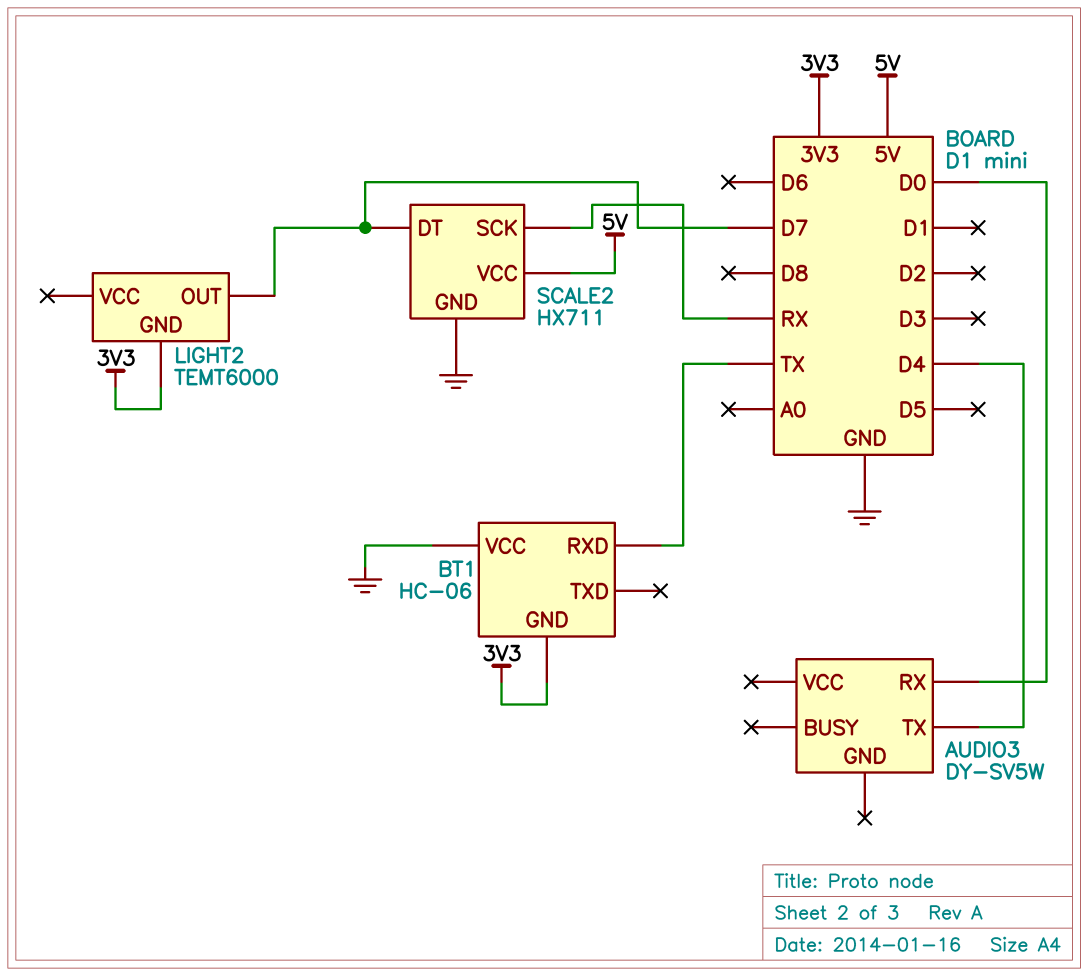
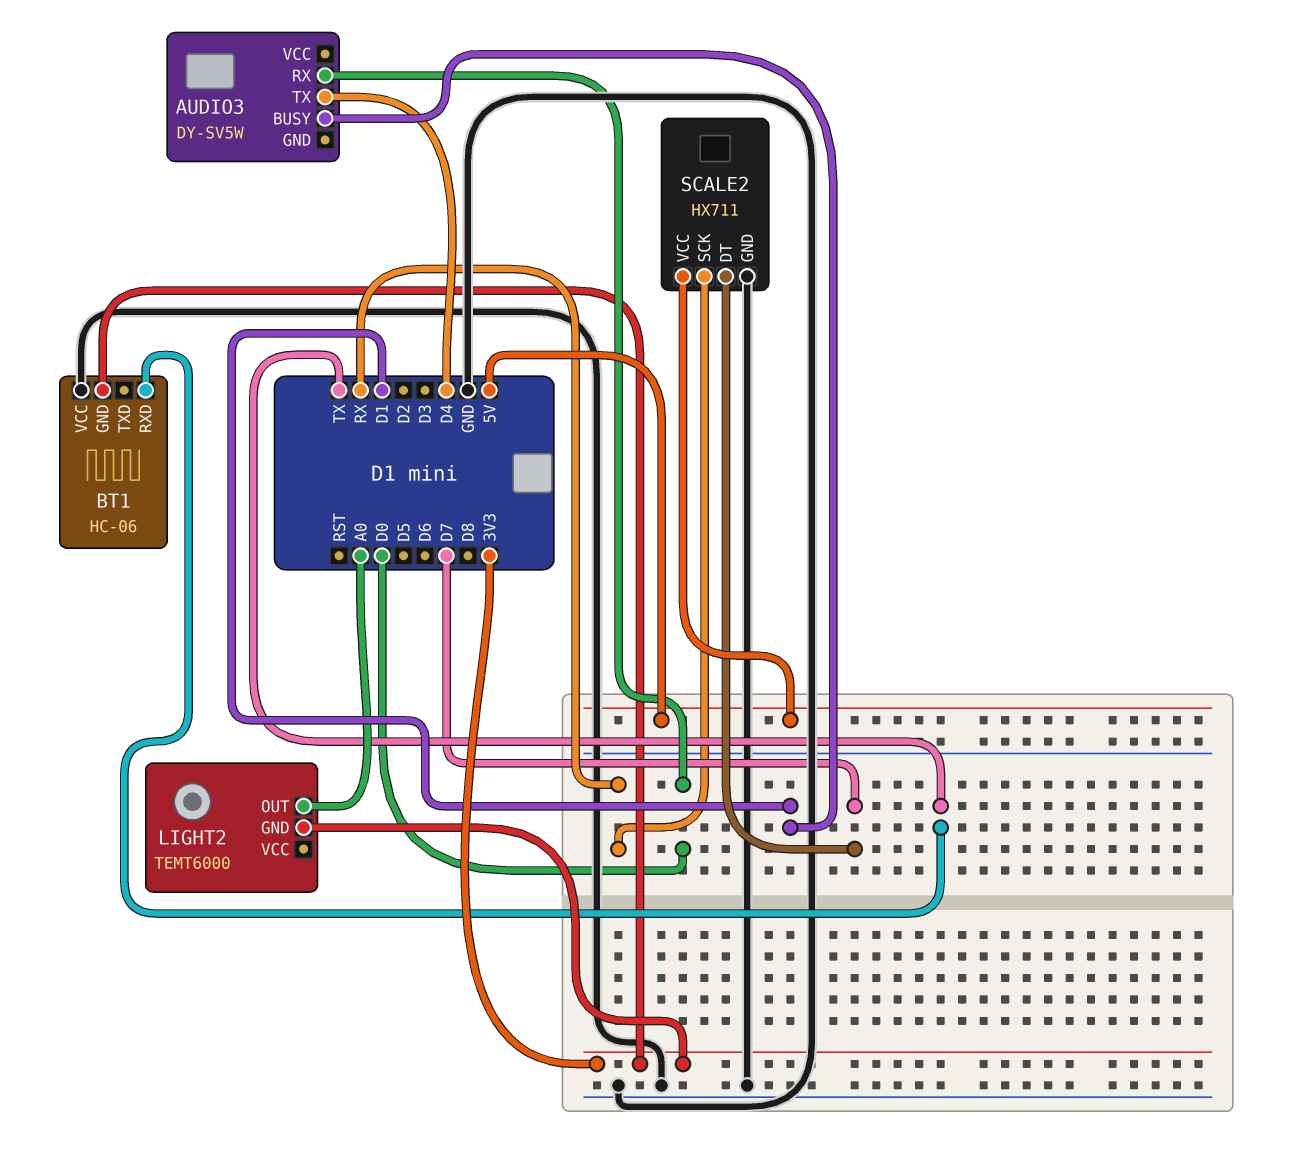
AUDIO3 pin BUSY: none -> D1
LIGHT2 pin OUT: D7 -> A0

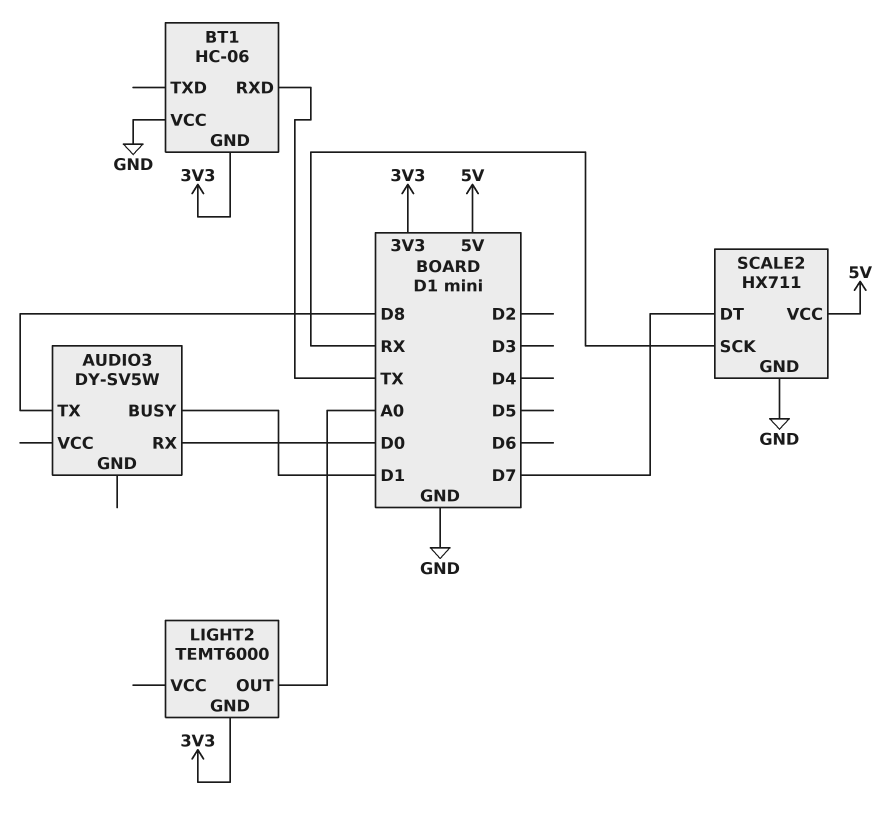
AUDIO3 pin TX: D4 -> D8

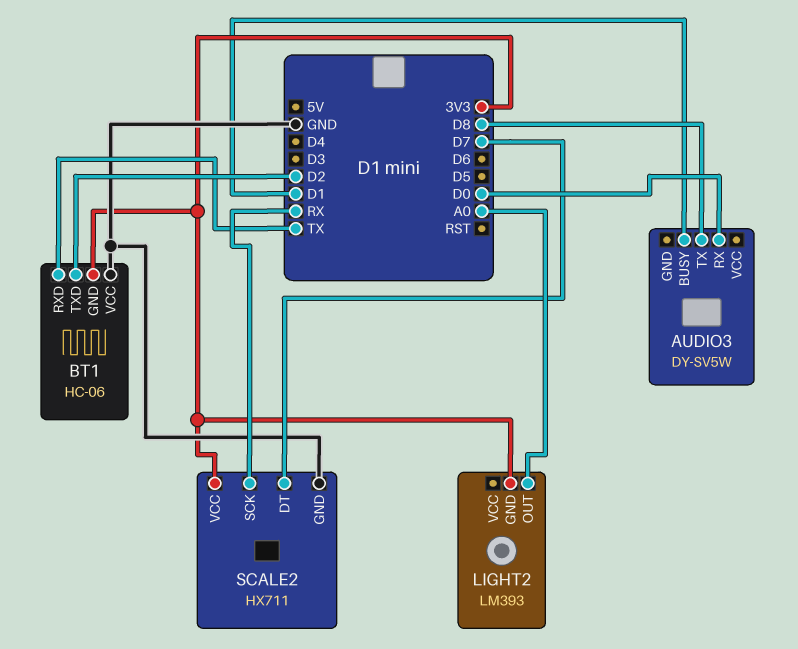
BT1 pin TXD: none -> D2
LIGHT2: TEMT6000 -> LM393
SCALE2 pin VCC: 5V -> 3V3

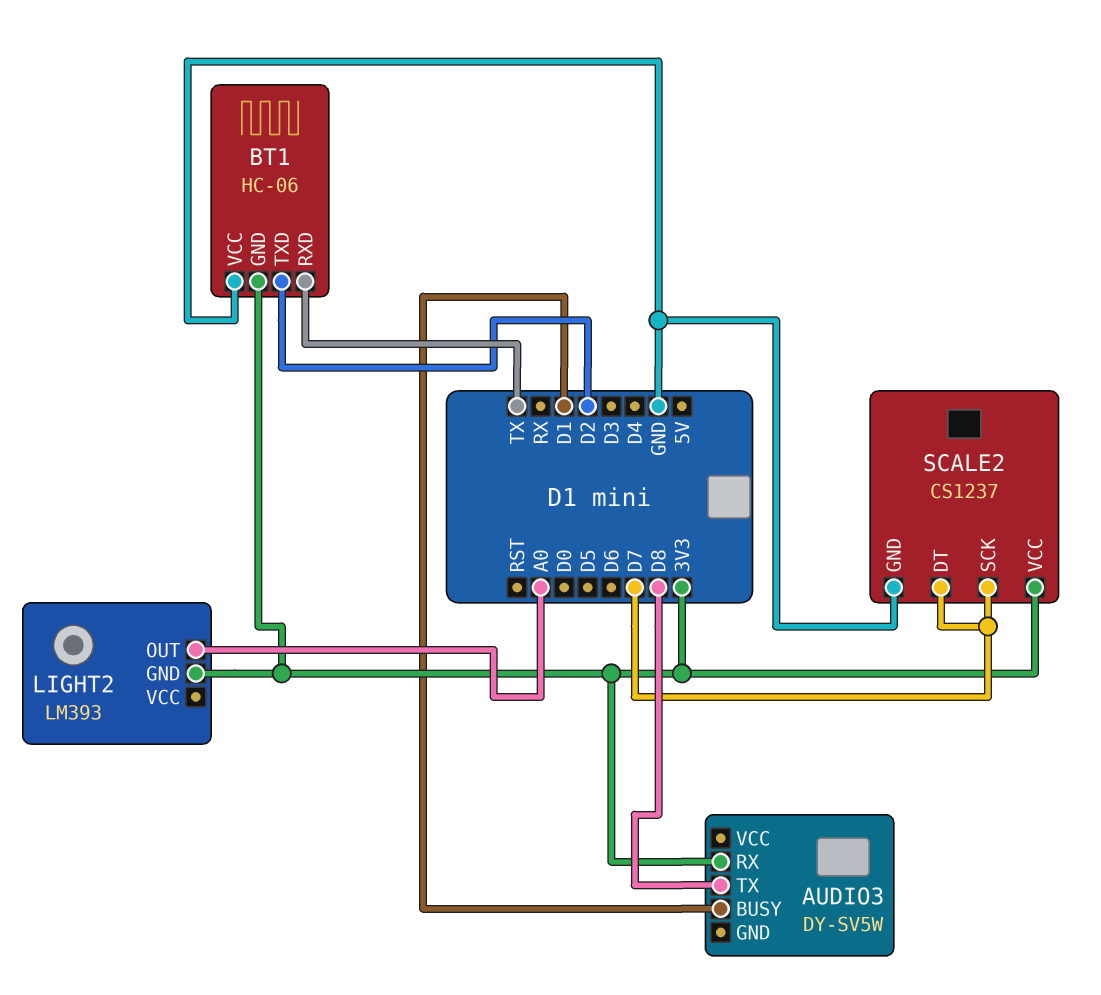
AUDIO3 pin RX: D0 -> 3V3
SCALE2: HX711 -> CS1237
SCALE2 pin SCK: RX -> D7

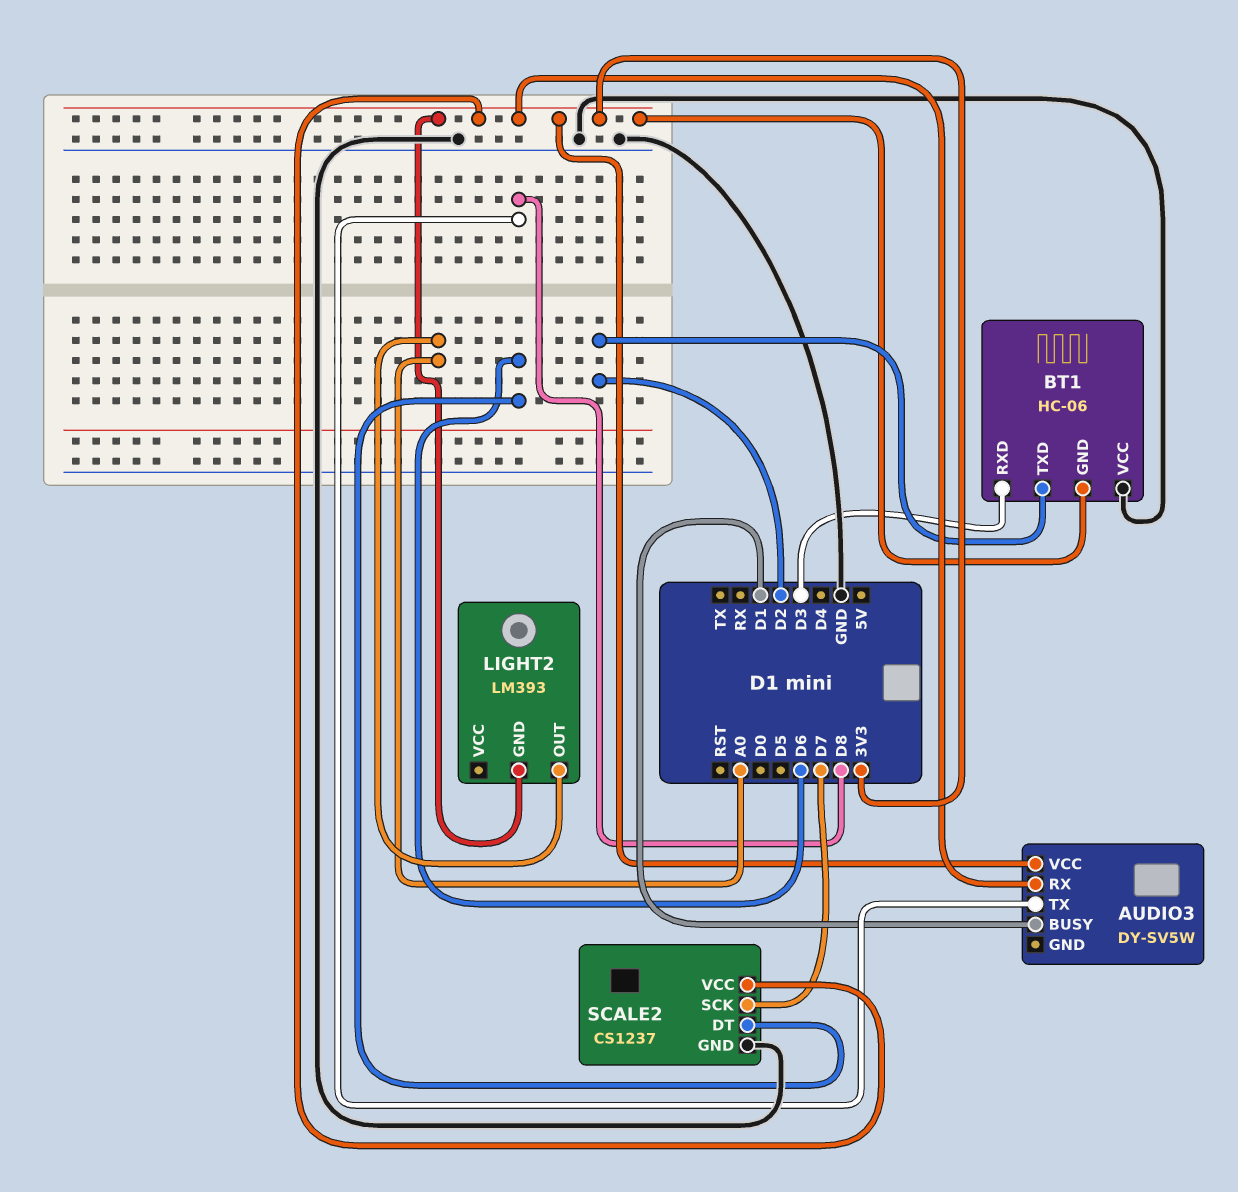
AUDIO3 pin VCC: none -> 3V3
BT1 pin RXD: TX -> D3
SCALE2 pin DT: D7 -> D6

